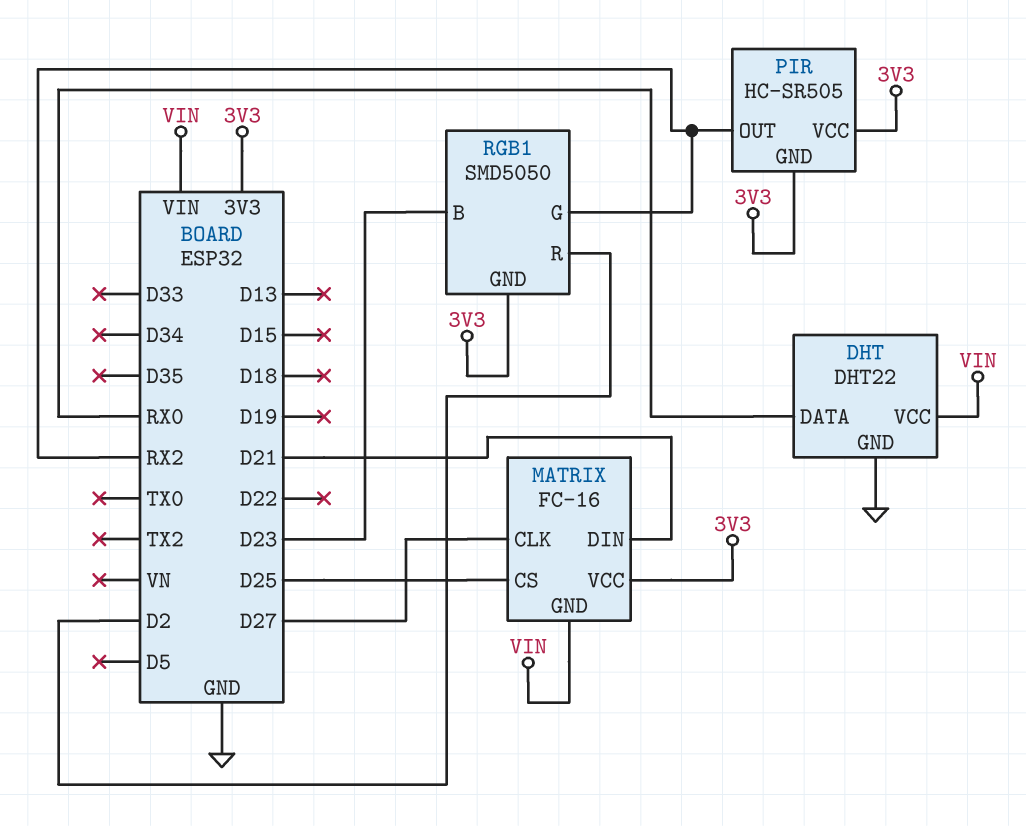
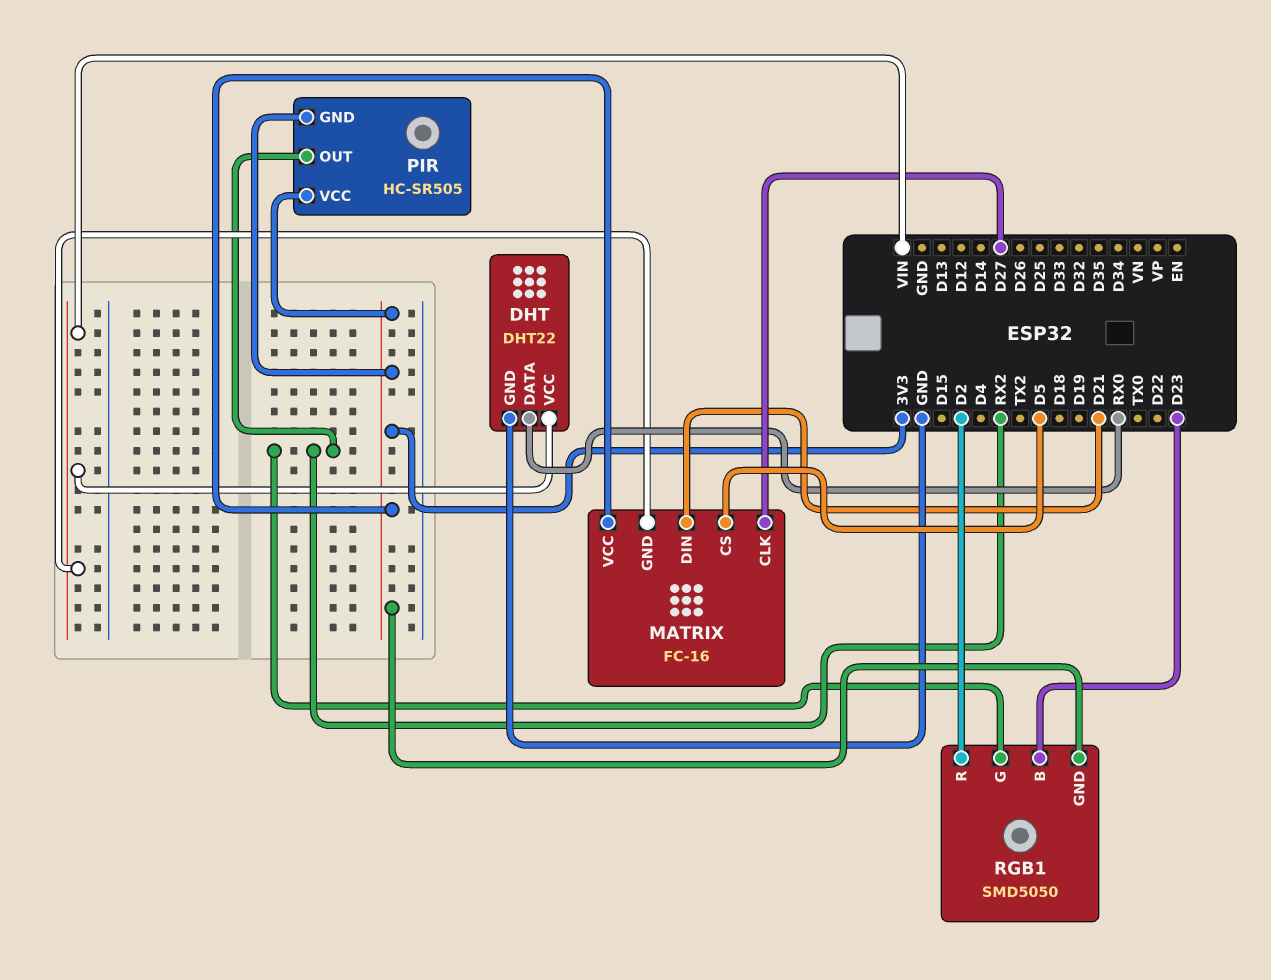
MATRIX pin CS: D25 -> D5

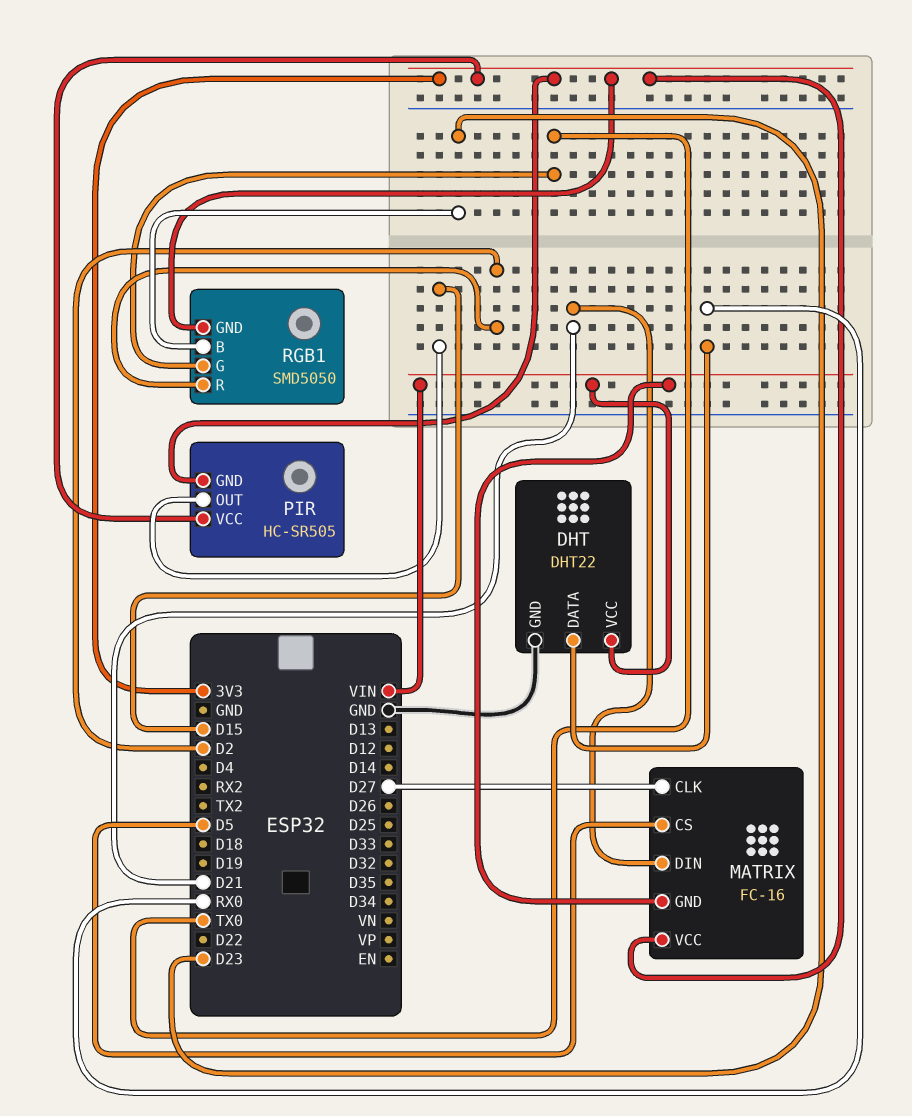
PIR pin OUT: RX2 -> D15
RGB1 pin G: RX2 -> TX0

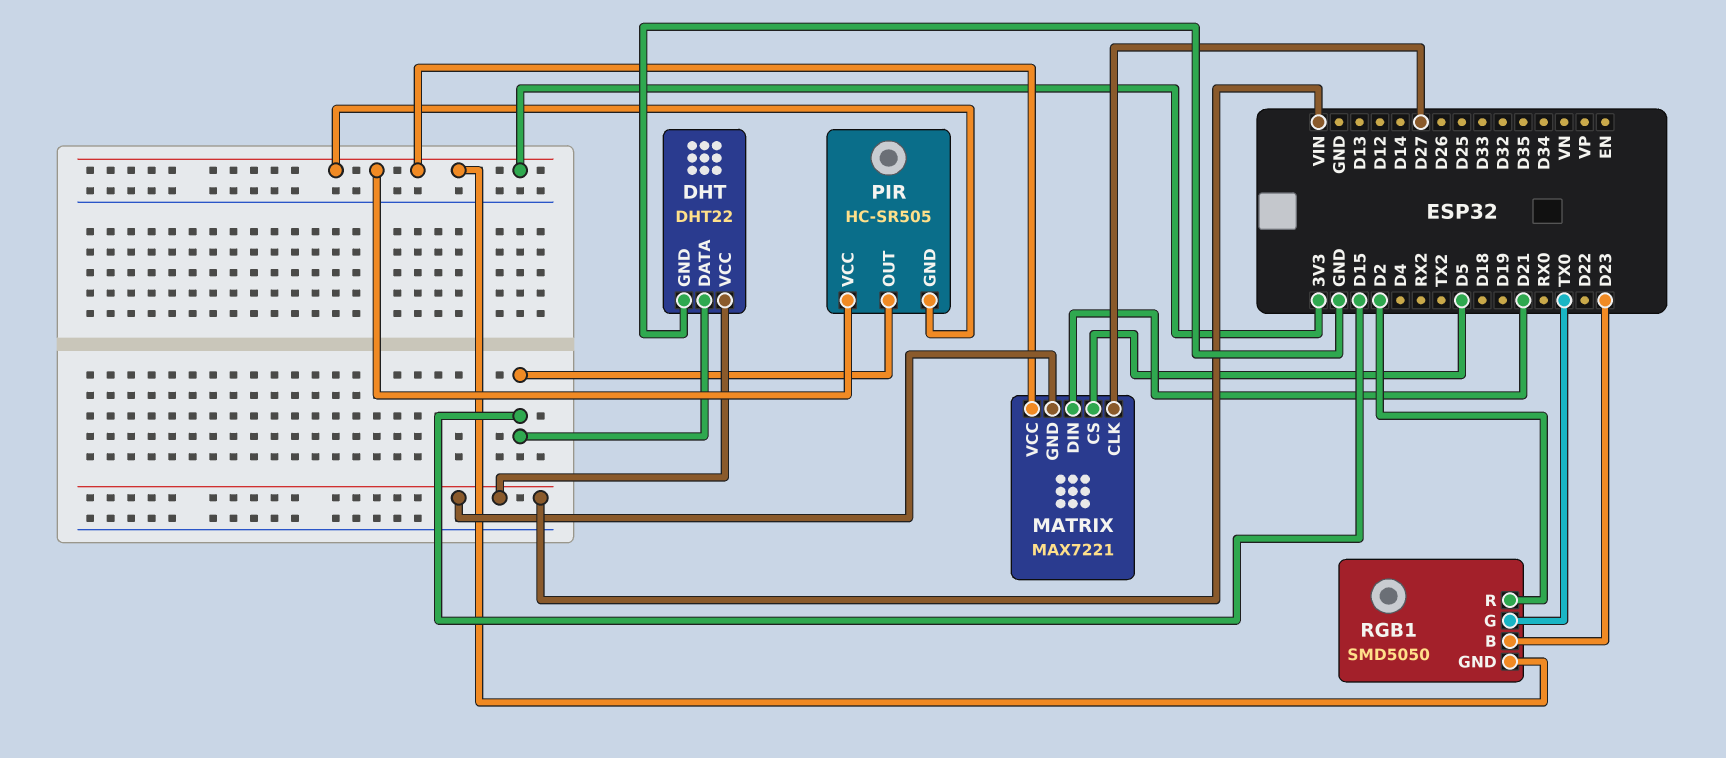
DHT pin DATA: RX0 -> D15
MATRIX: FC-16 -> MAX7221

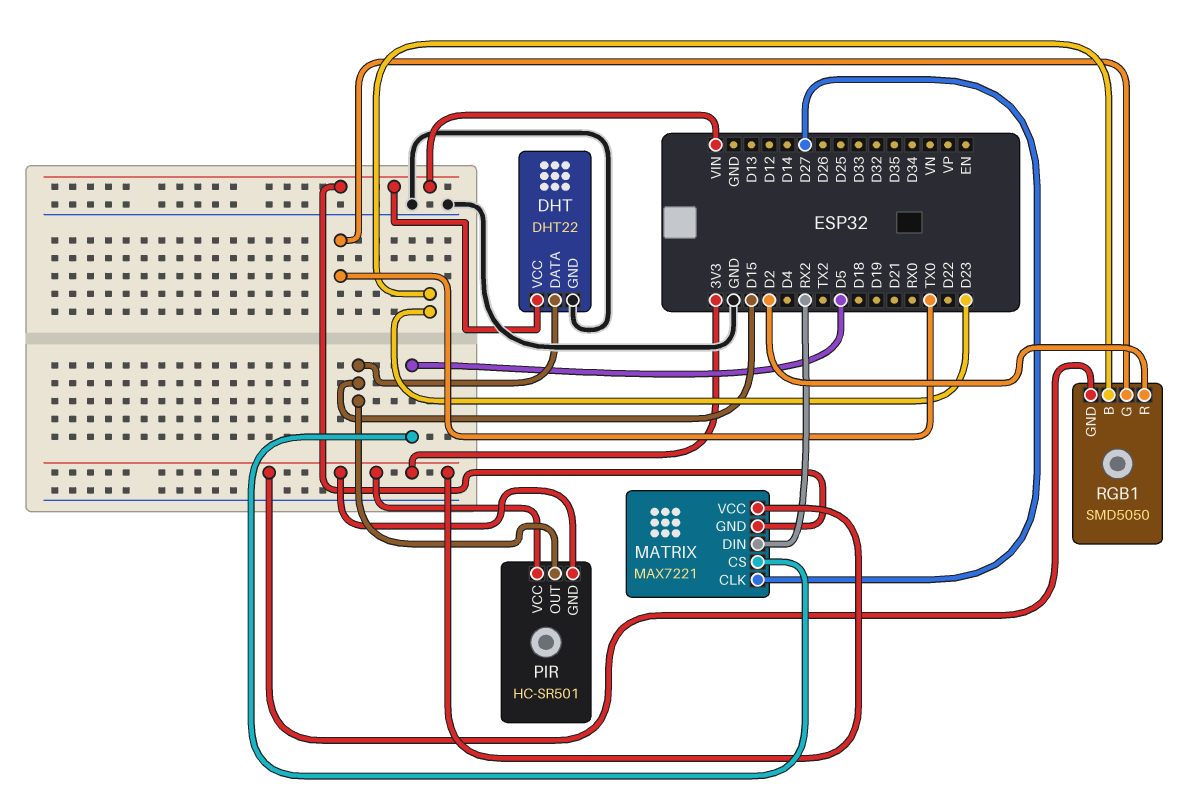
MATRIX pin DIN: D21 -> RX2
PIR: HC-SR505 -> HC-SR501

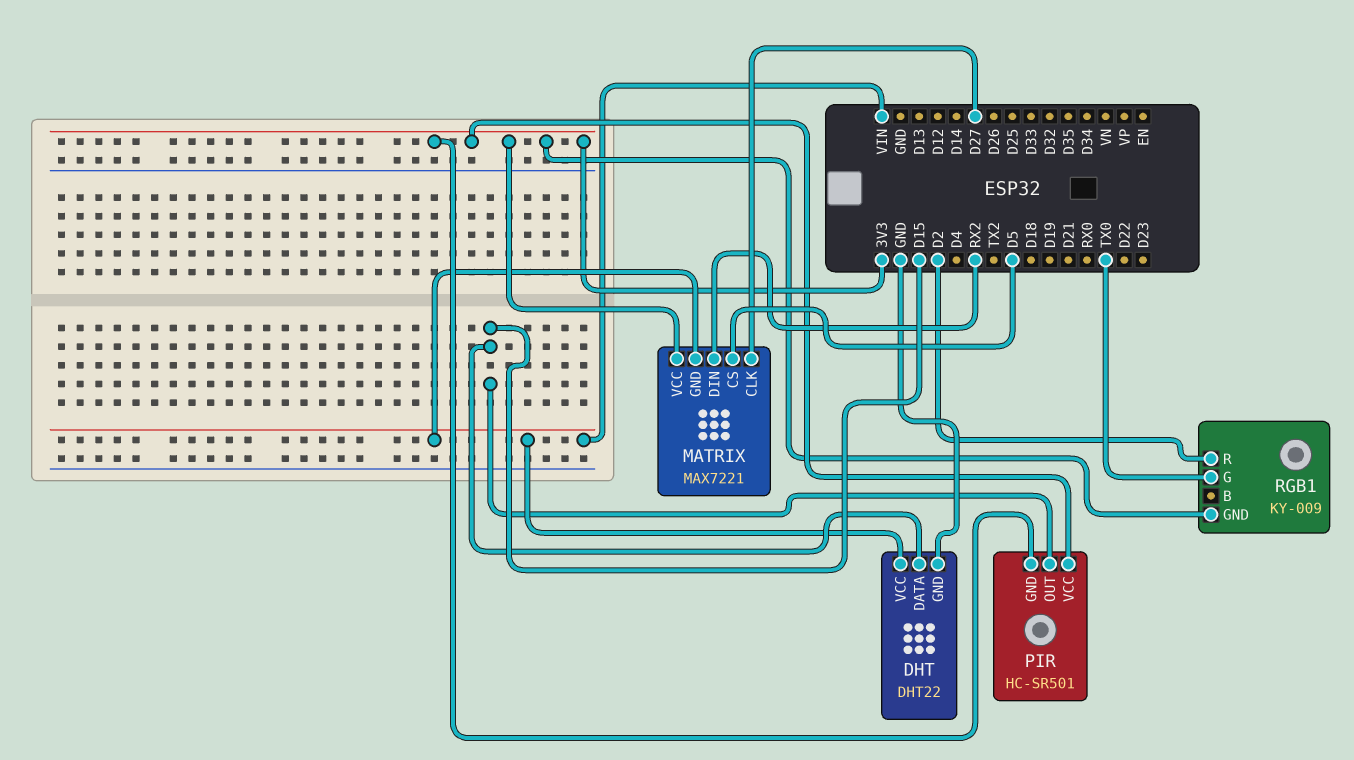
RGB1: SMD5050 -> KY-009
RGB1 pin B: D23 -> none

